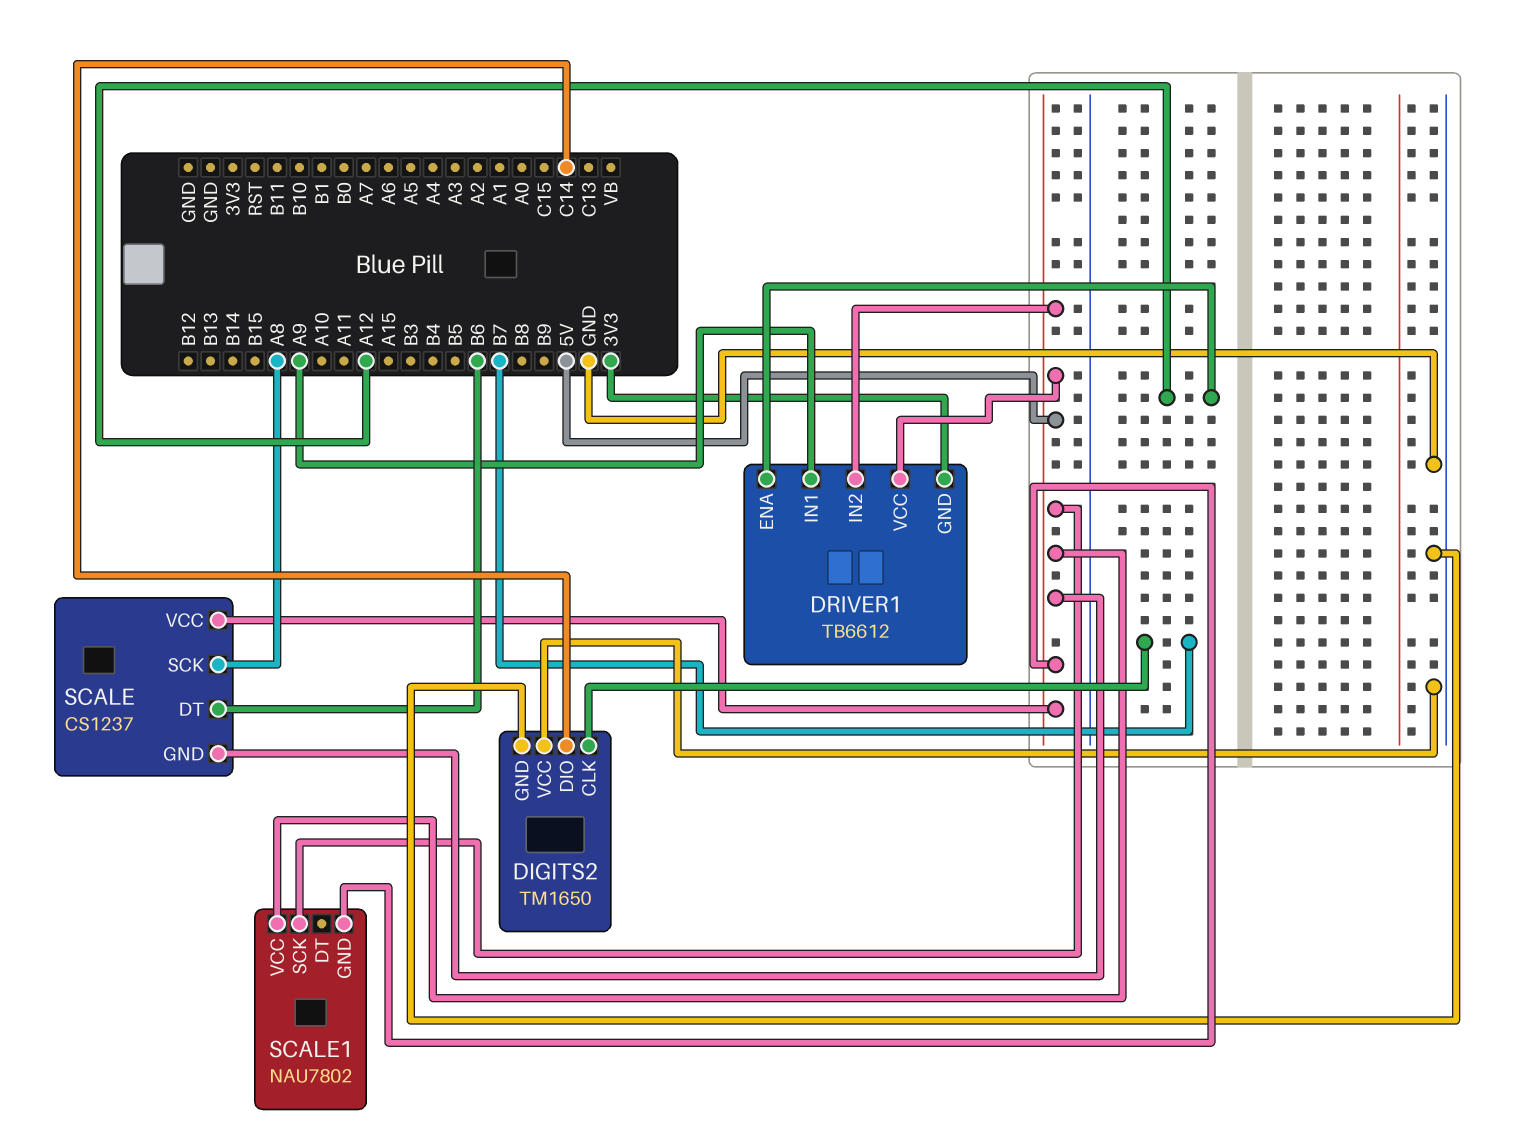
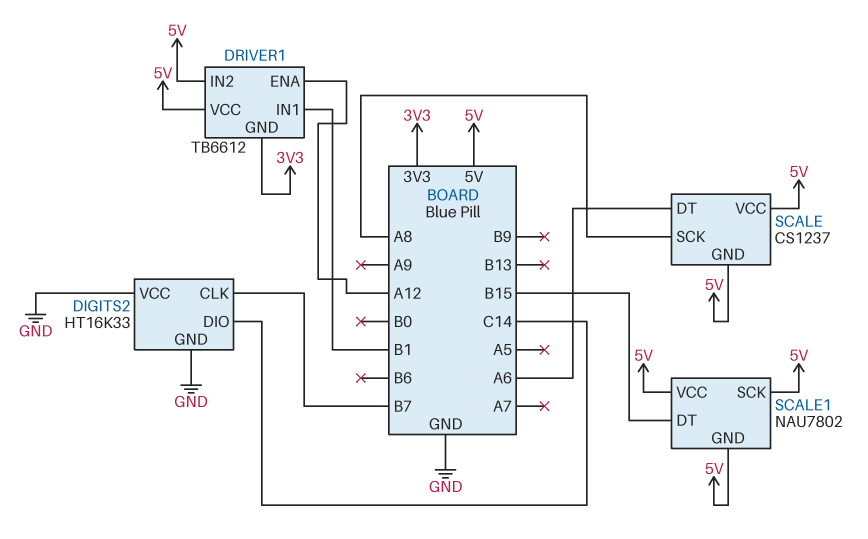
DIGITS2: TM1650 -> HT16K33
DRIVER1 pin IN1: A9 -> B1
SCALE pin DT: B6 -> A6
SCALE1 pin DT: none -> B15

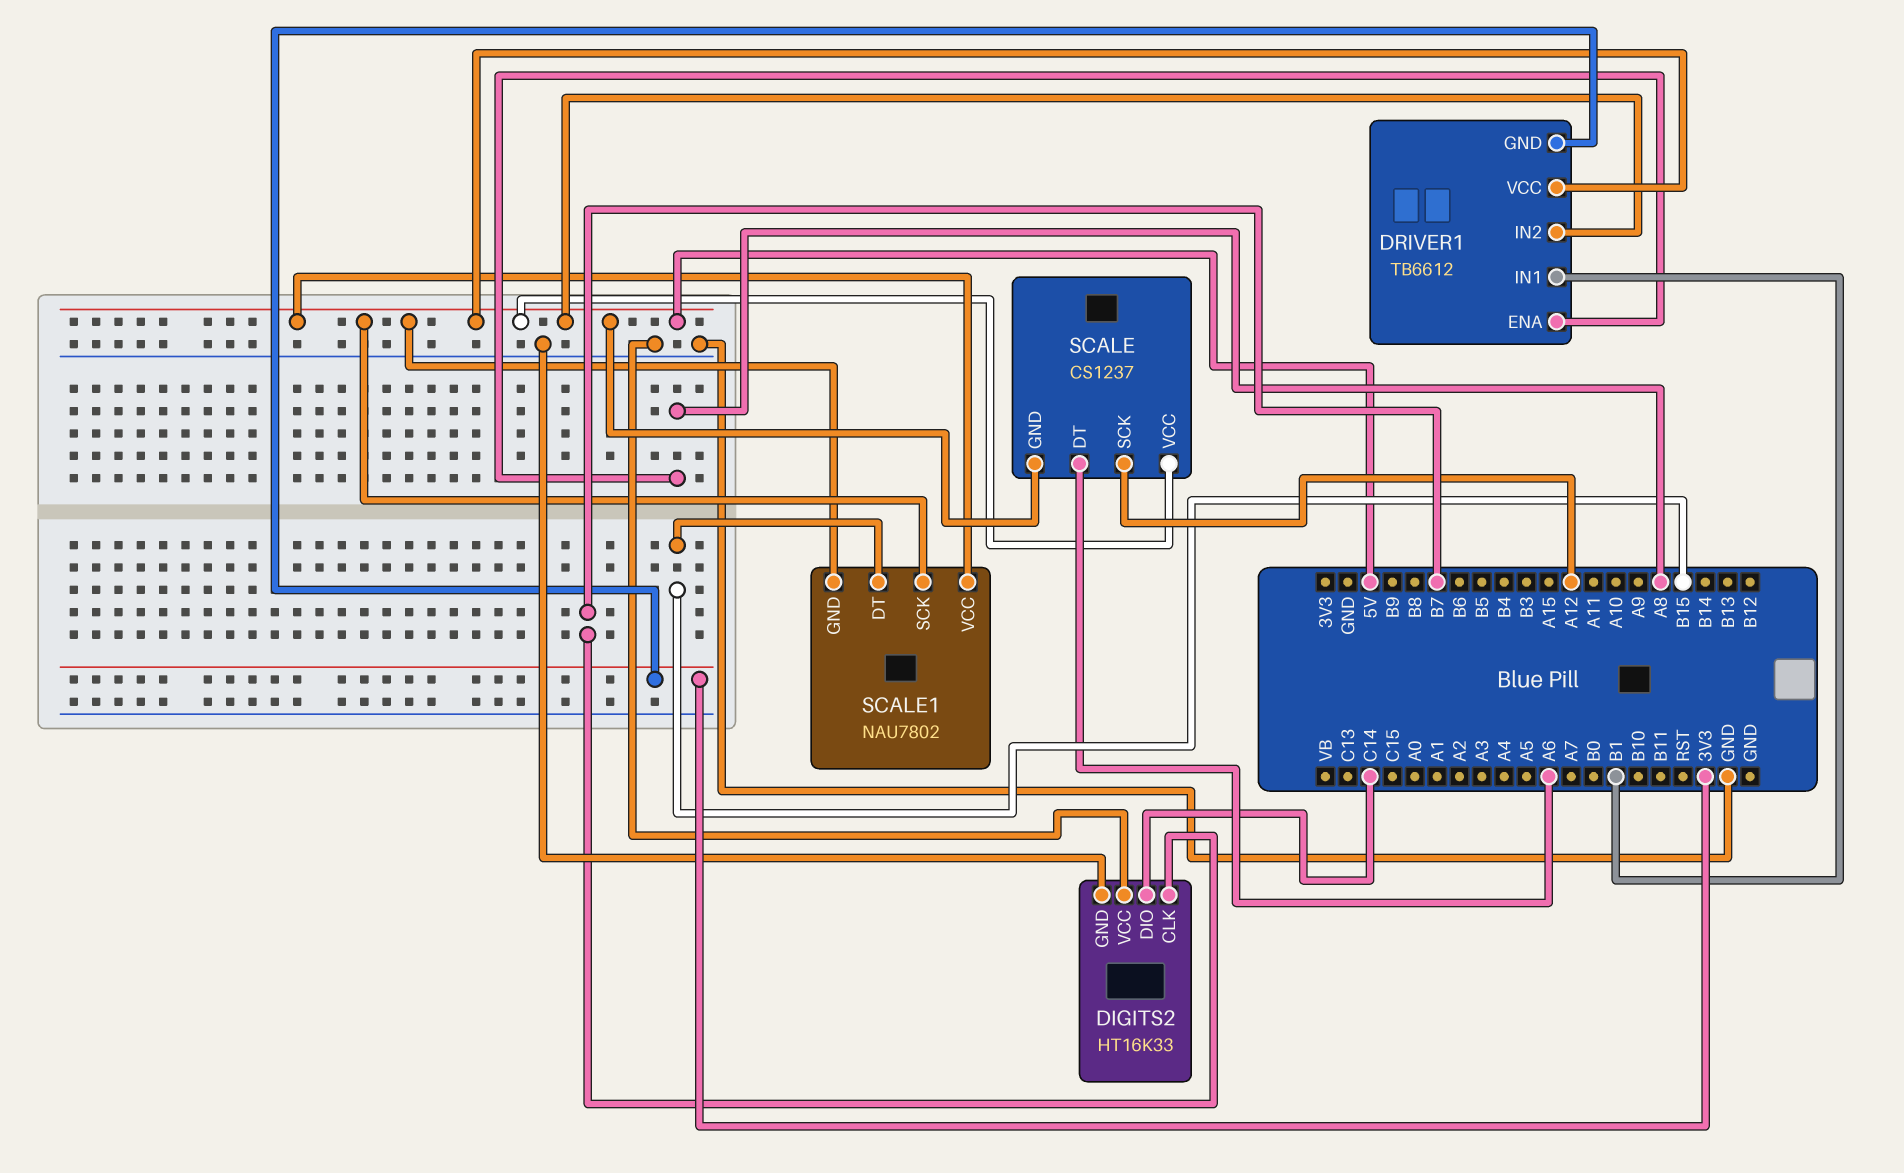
DRIVER1 pin ENA: A12 -> A8
SCALE pin SCK: A8 -> A12

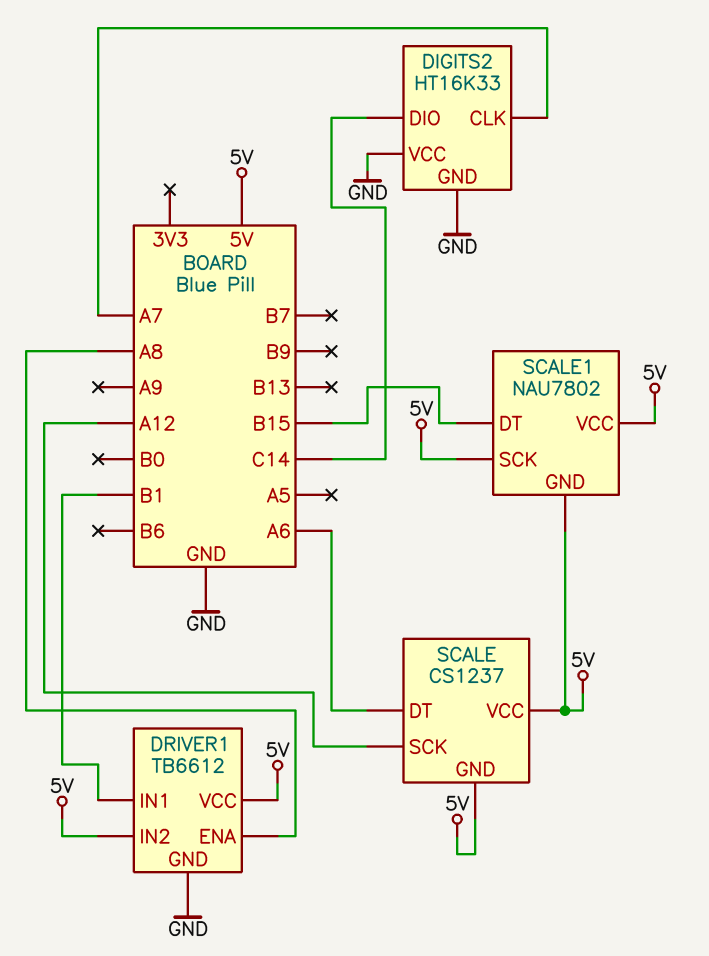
DIGITS2 pin CLK: B7 -> A7
DRIVER1 pin GND: 3V3 -> GND

